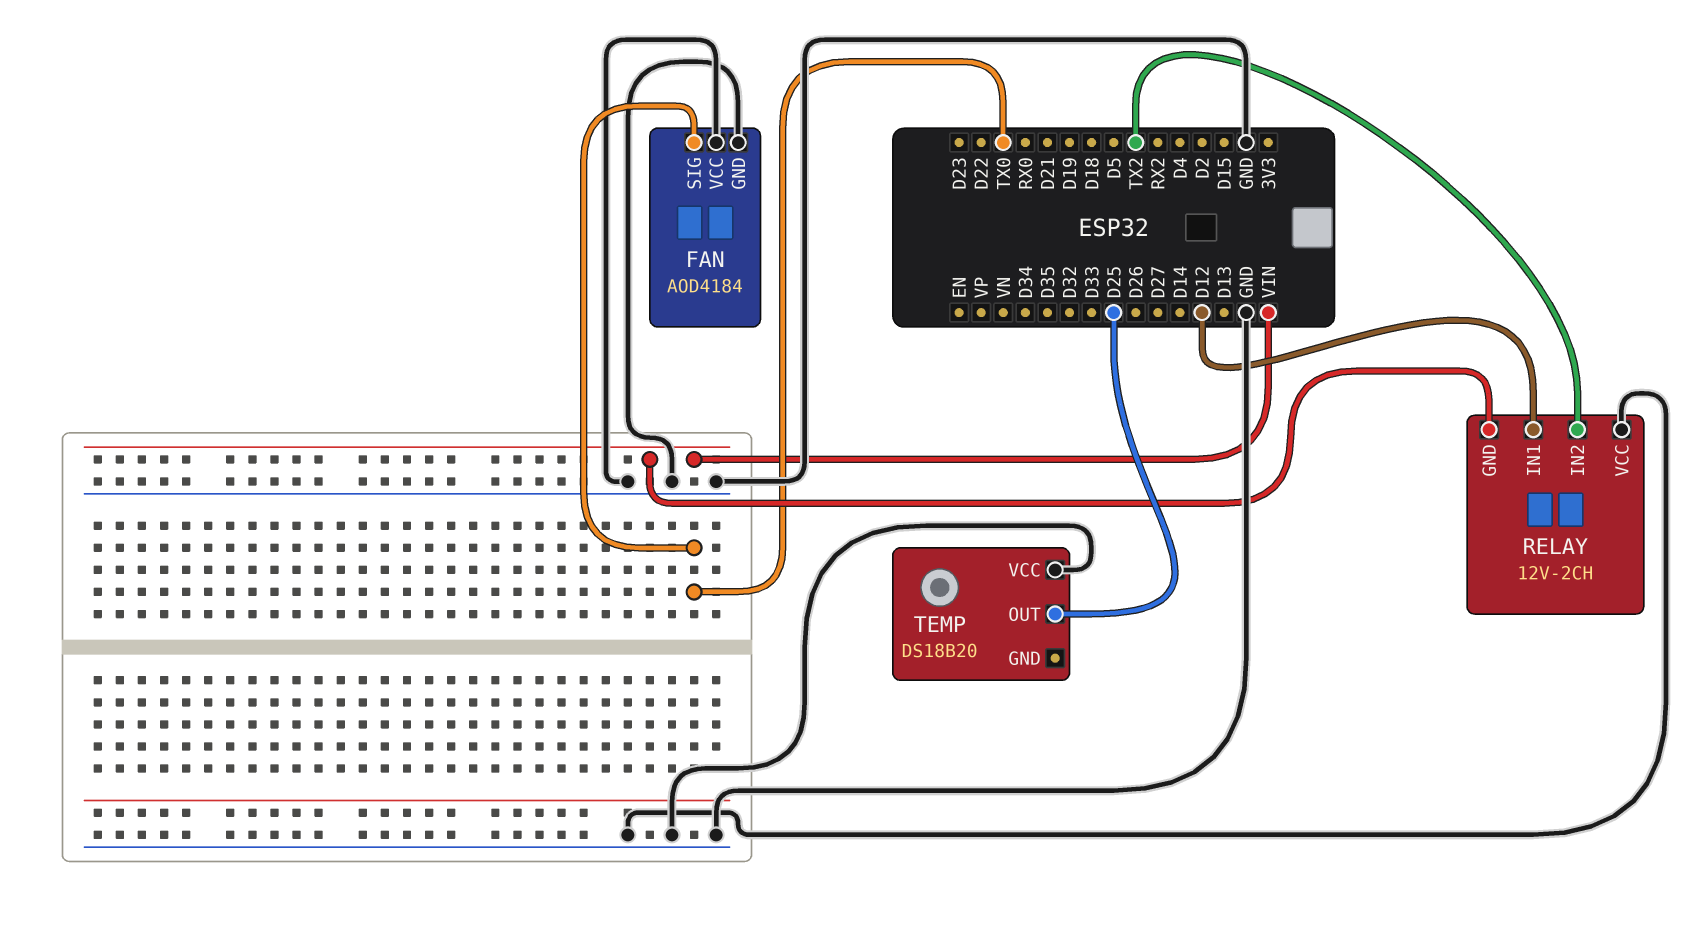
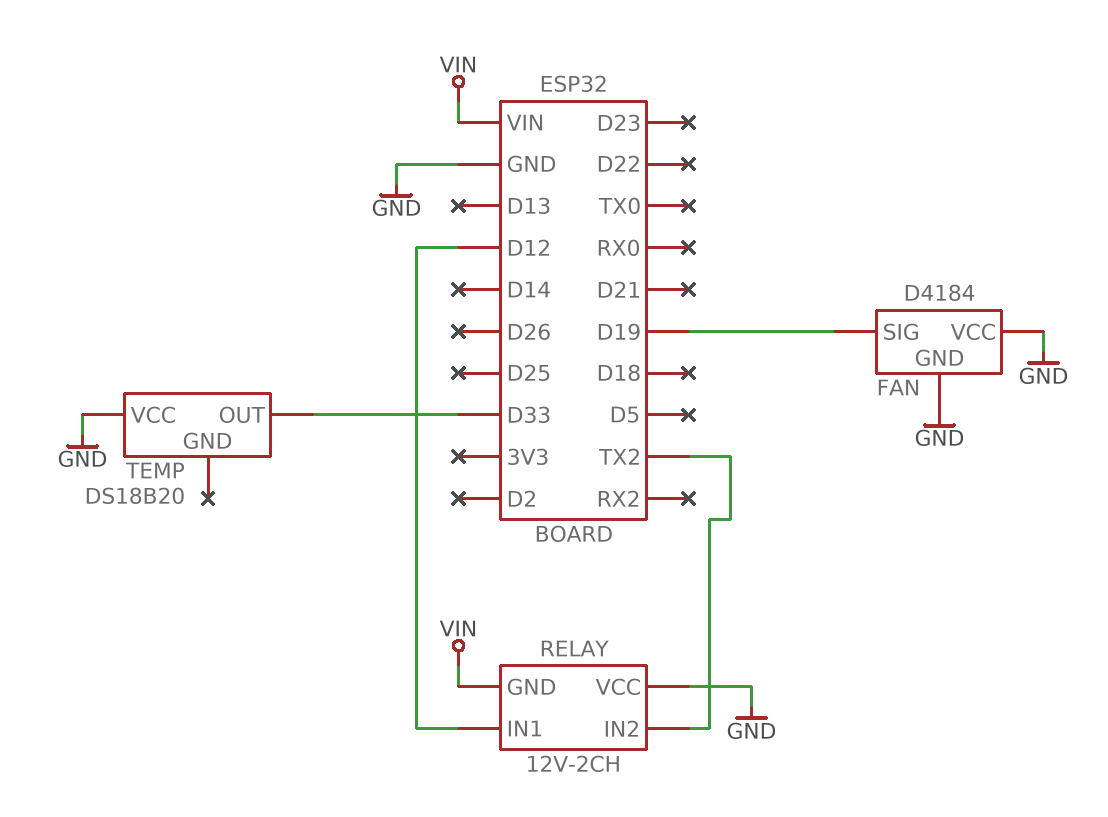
FAN: AOD4184 -> D4184
FAN pin SIG: TX0 -> D19
TEMP pin OUT: D25 -> D33

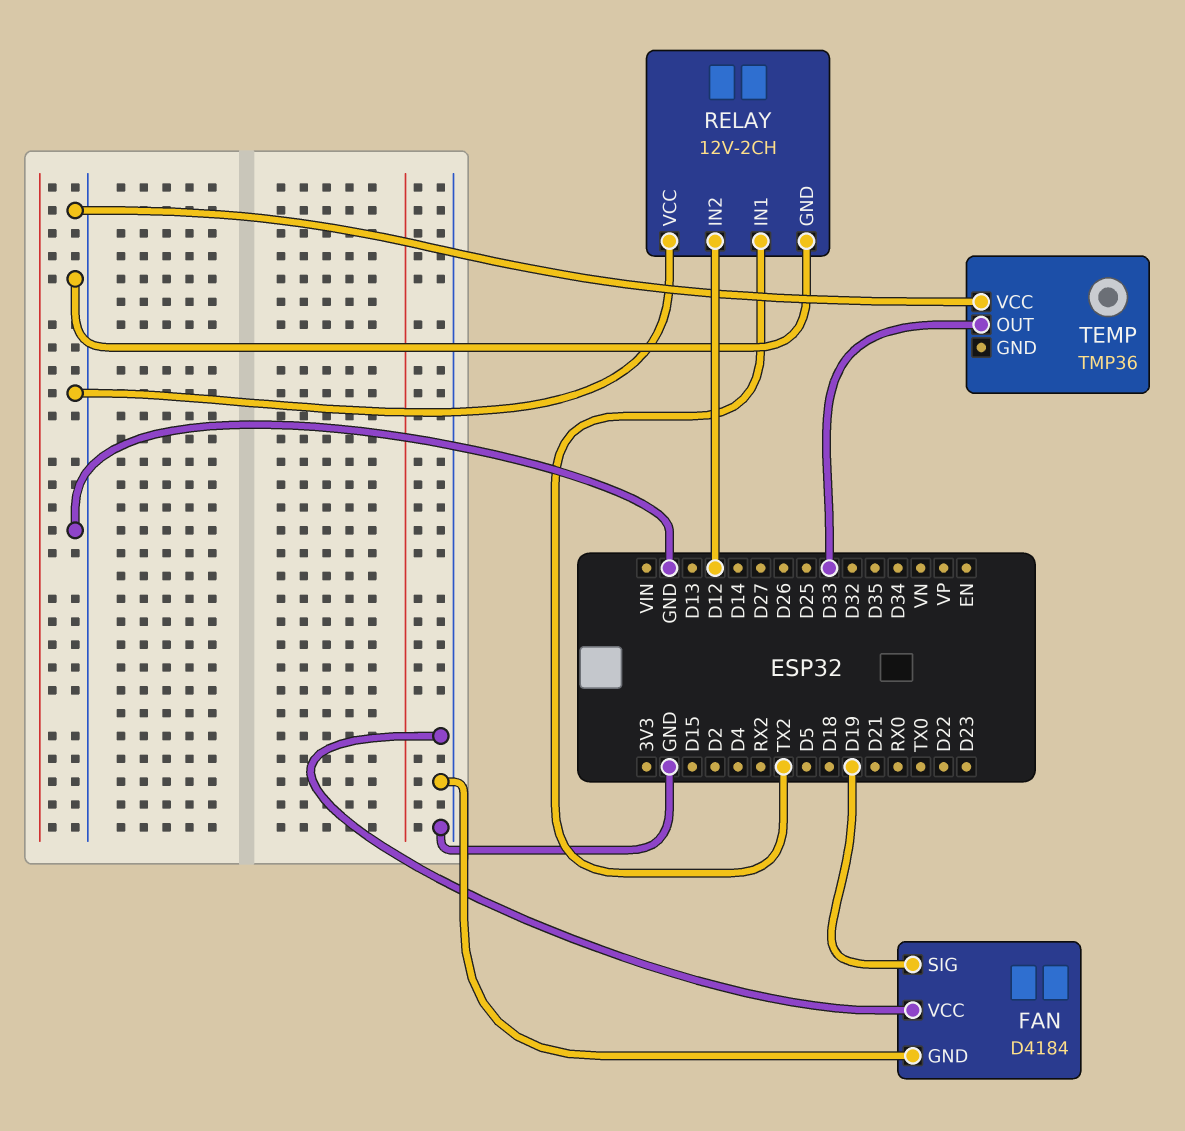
RELAY pin GND: VIN -> GND
RELAY pin IN1: D12 -> TX2
RELAY pin IN2: TX2 -> D12
TEMP: DS18B20 -> TMP36

